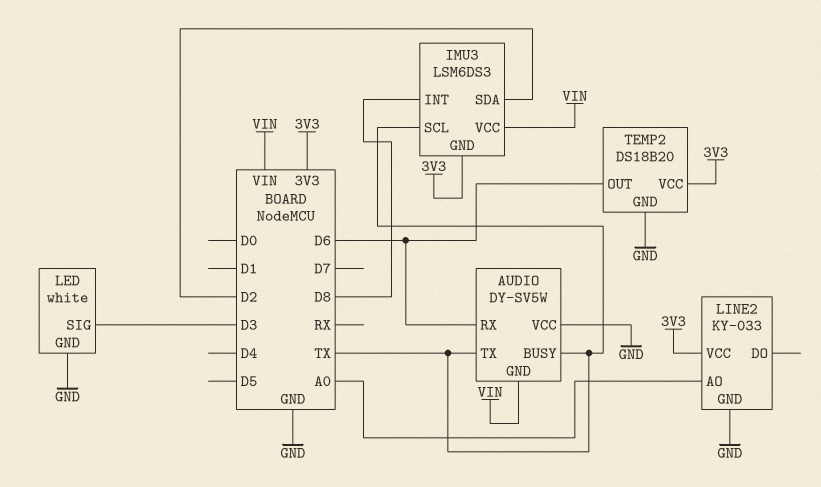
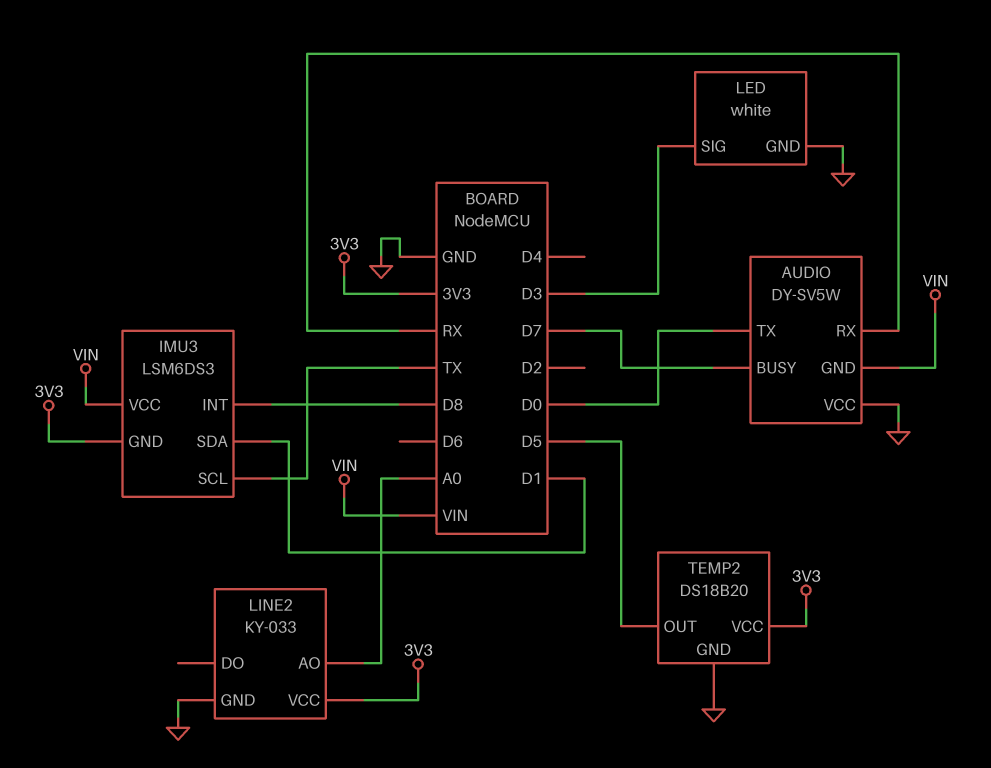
AUDIO pin BUSY: TX -> D7
AUDIO pin RX: D6 -> RX
AUDIO pin TX: TX -> D0
IMU3 pin SDA: D2 -> D1
TEMP2 pin OUT: D6 -> D5

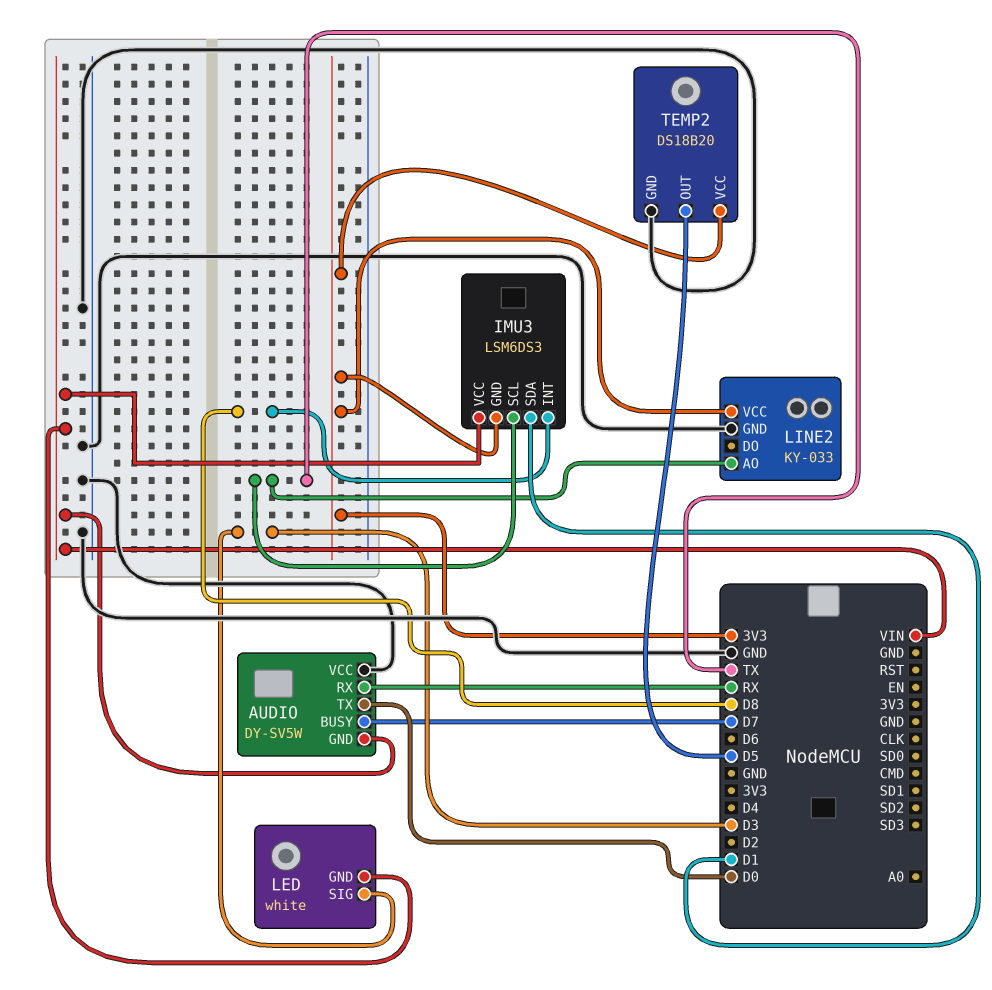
LED pin GND: GND -> VIN
LINE2 pin AO: A0 -> TX

